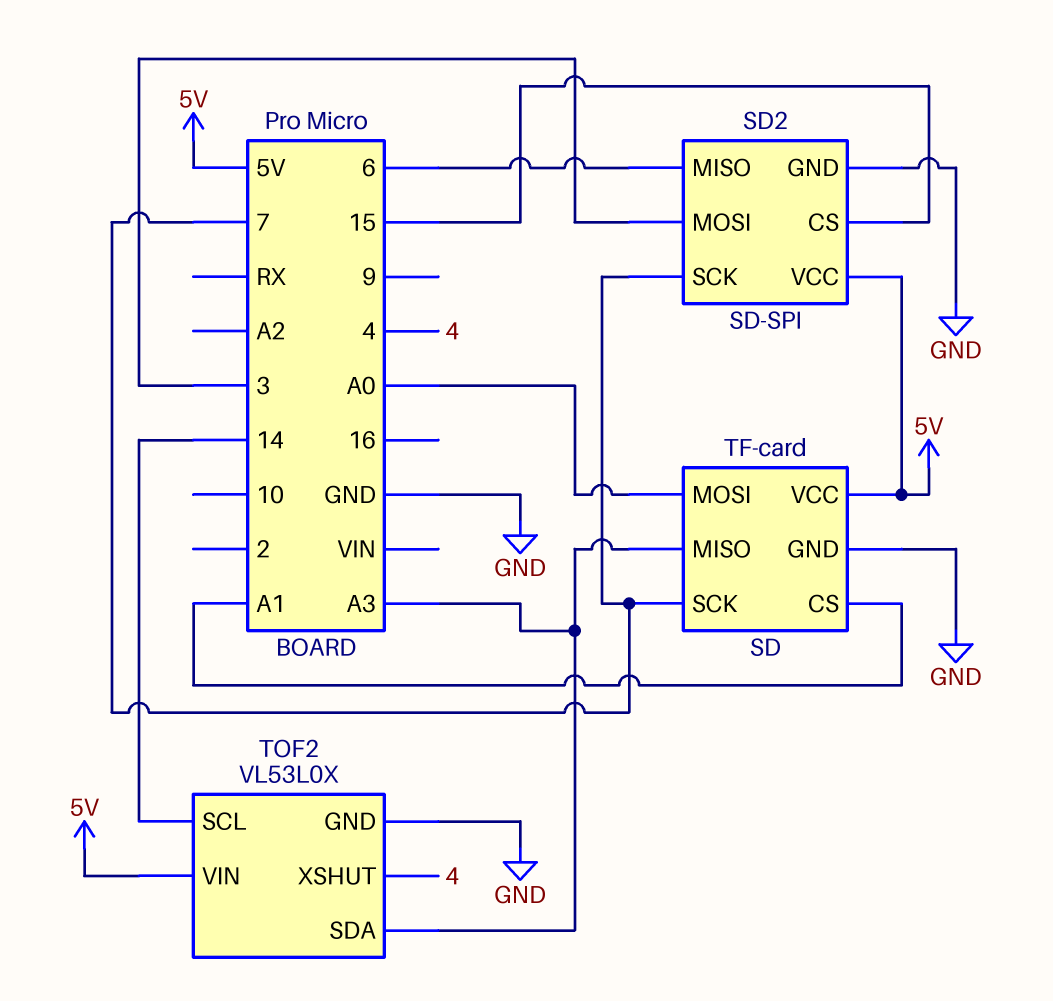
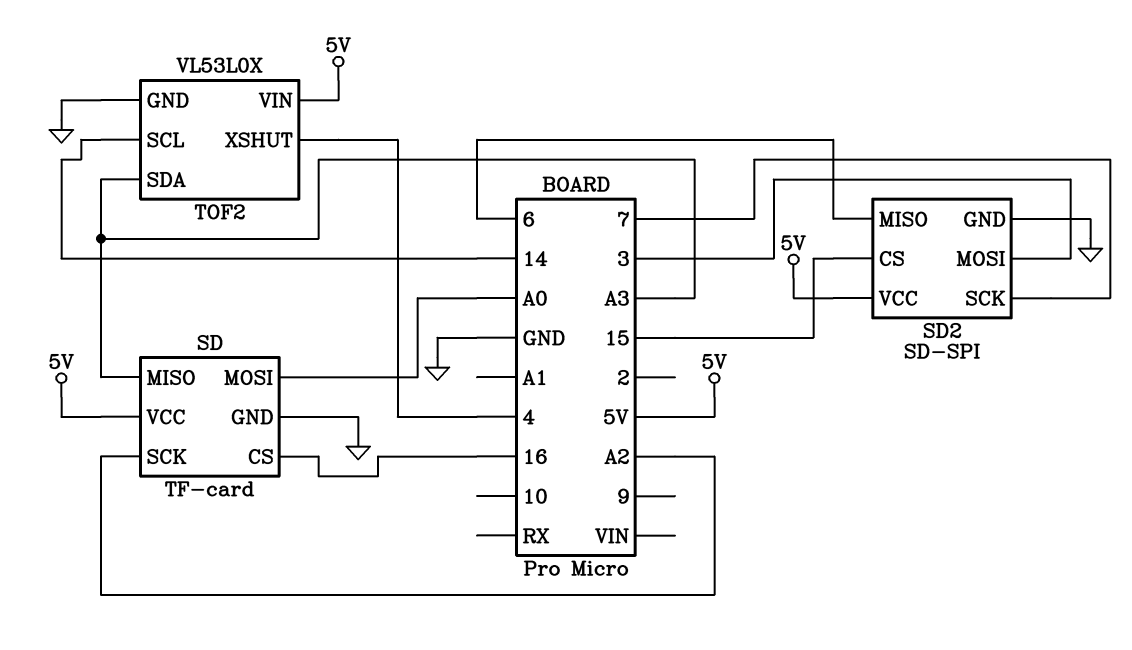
SD pin CS: A1 -> 16
SD pin SCK: 7 -> A2

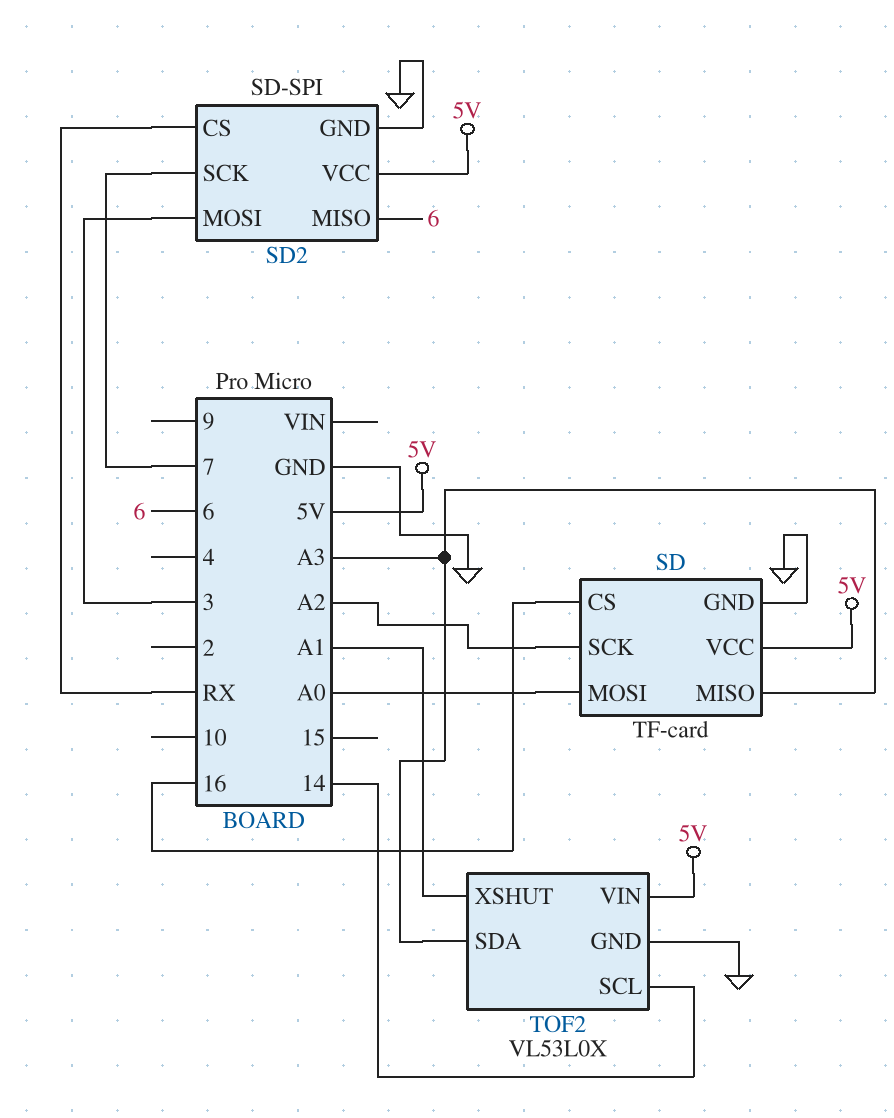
SD2 pin CS: 15 -> RX
TOF2 pin XSHUT: 4 -> A1

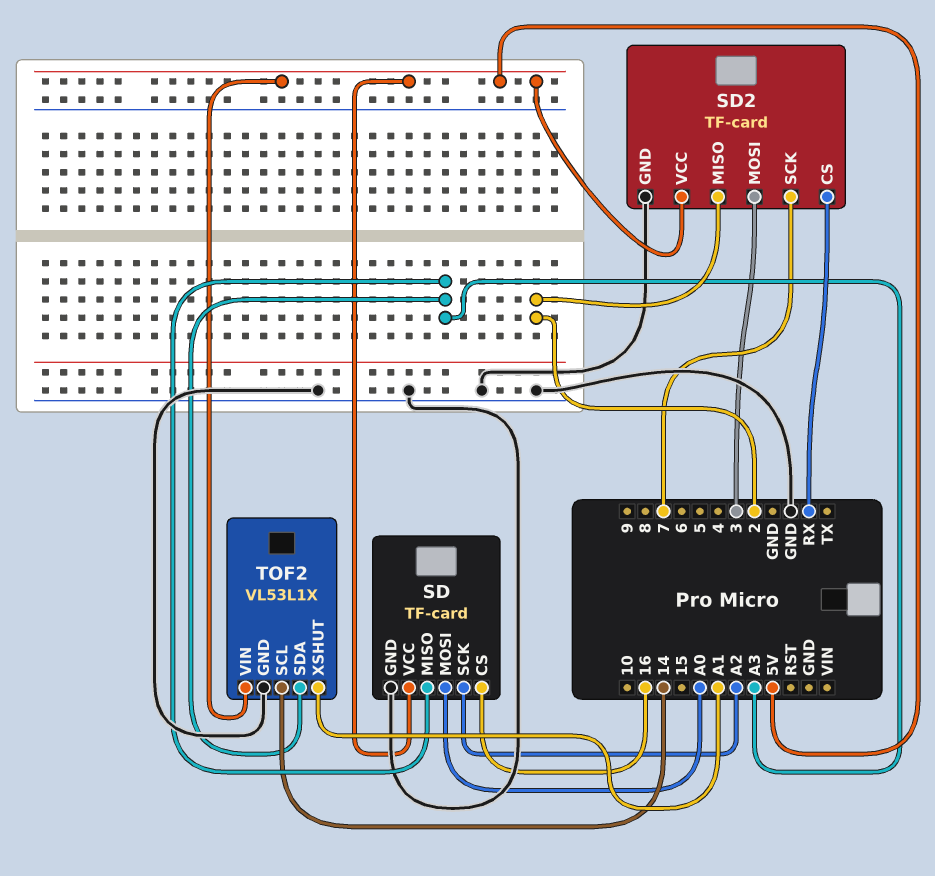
SD2: SD-SPI -> TF-card
SD2 pin MISO: 6 -> 2
TOF2: VL53L0X -> VL53L1X

